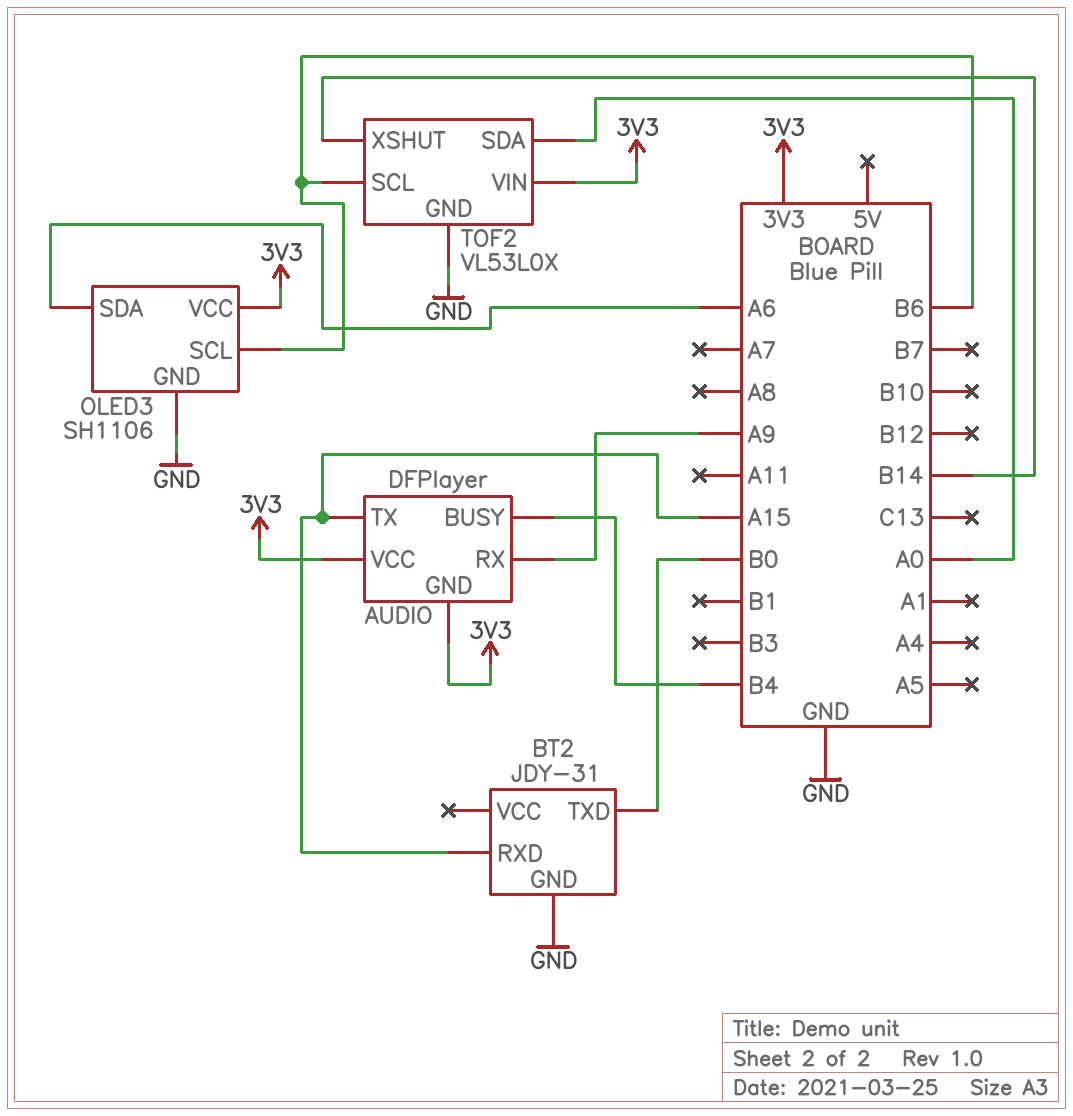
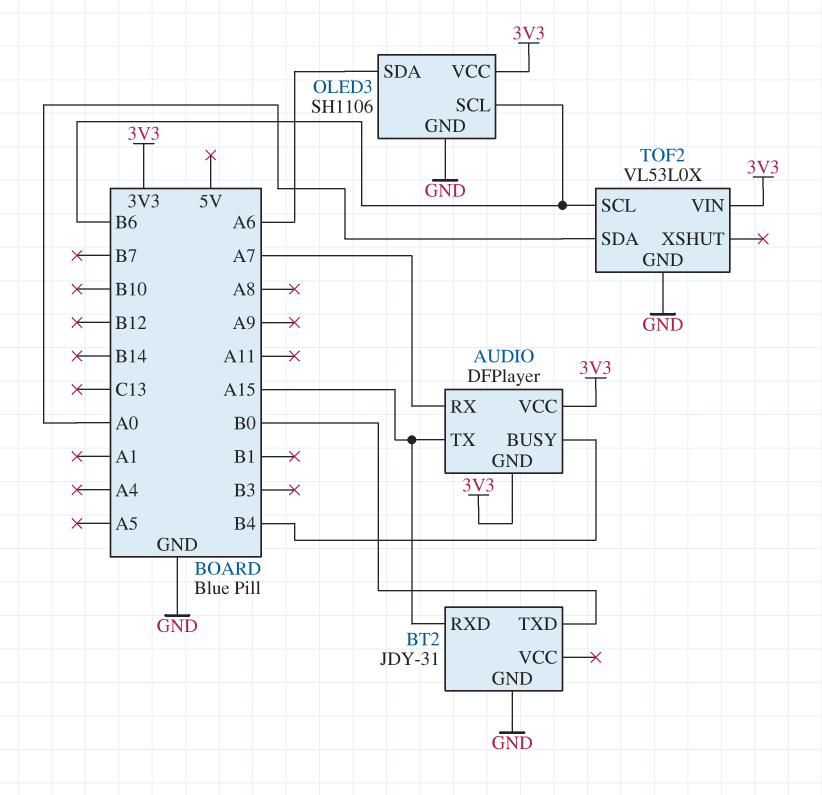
AUDIO pin RX: A9 -> A7
TOF2 pin XSHUT: B14 -> none

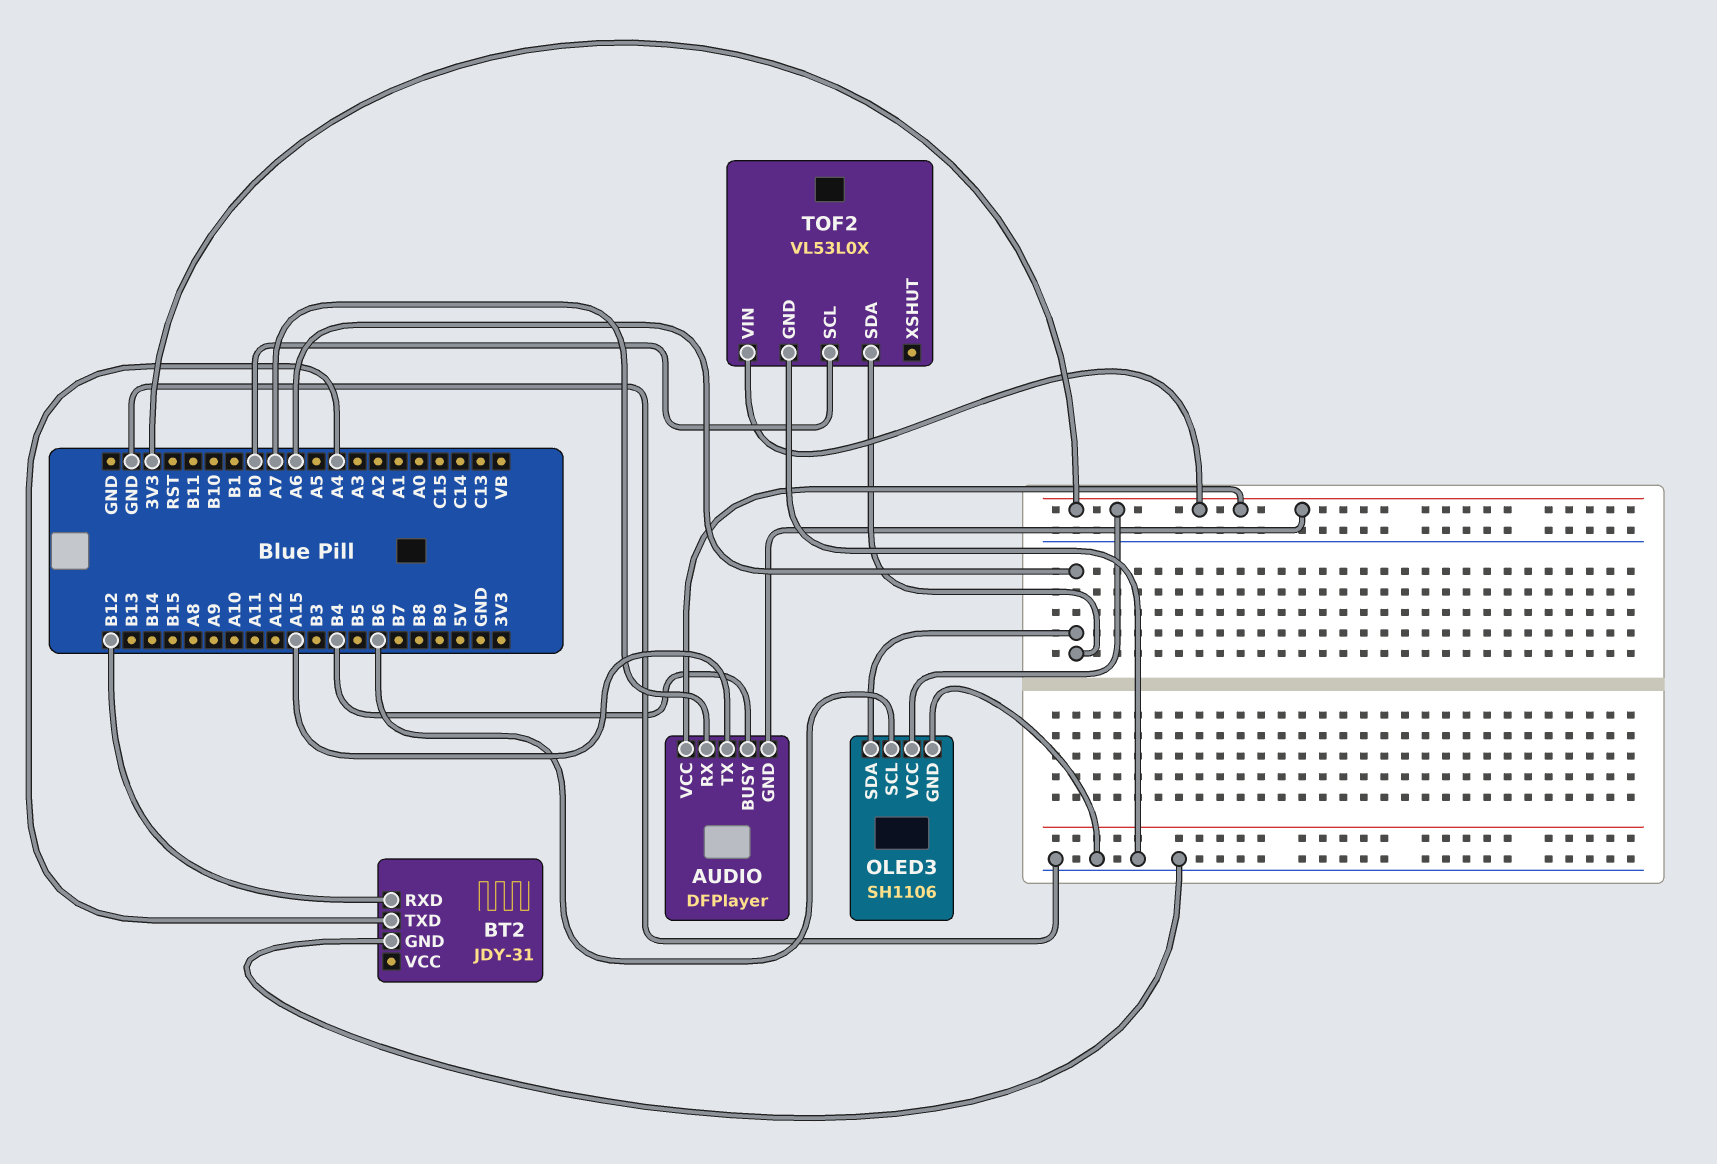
BT2 pin RXD: A15 -> B12
BT2 pin TXD: B0 -> A4
TOF2 pin SCL: B6 -> B0
TOF2 pin SDA: A0 -> A6

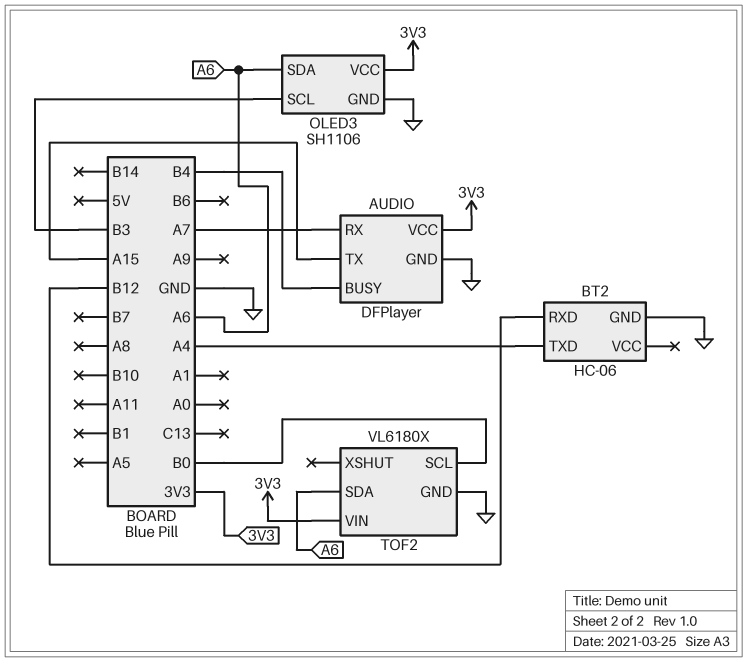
AUDIO pin GND: 3V3 -> GND
BT2: JDY-31 -> HC-06
OLED3 pin SCL: B6 -> B3
TOF2: VL53L0X -> VL6180X

